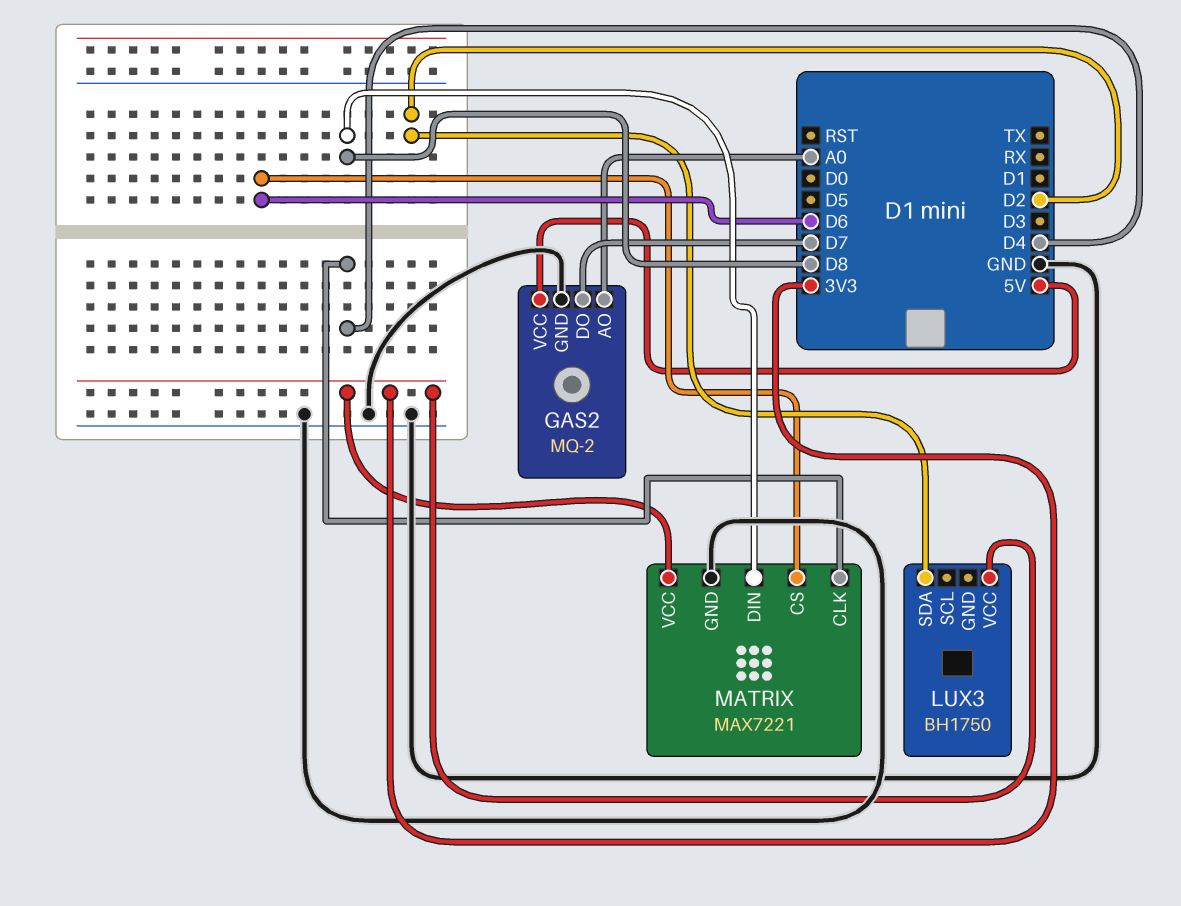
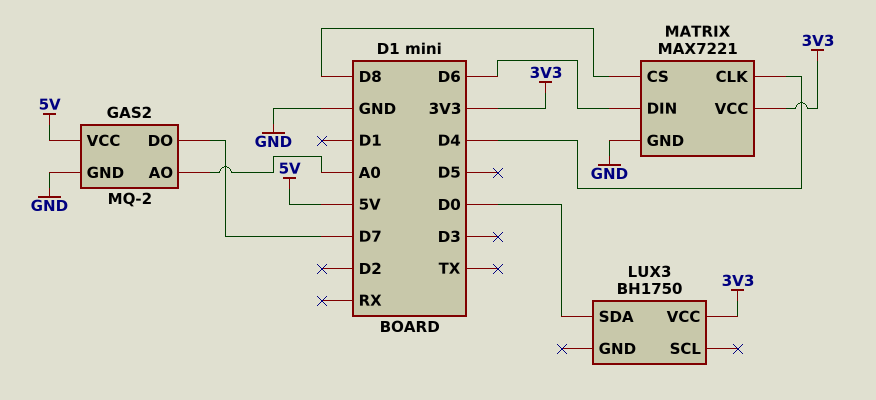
LUX3 pin SDA: D2 -> D0
MATRIX pin CS: D6 -> D8
MATRIX pin DIN: D8 -> D6

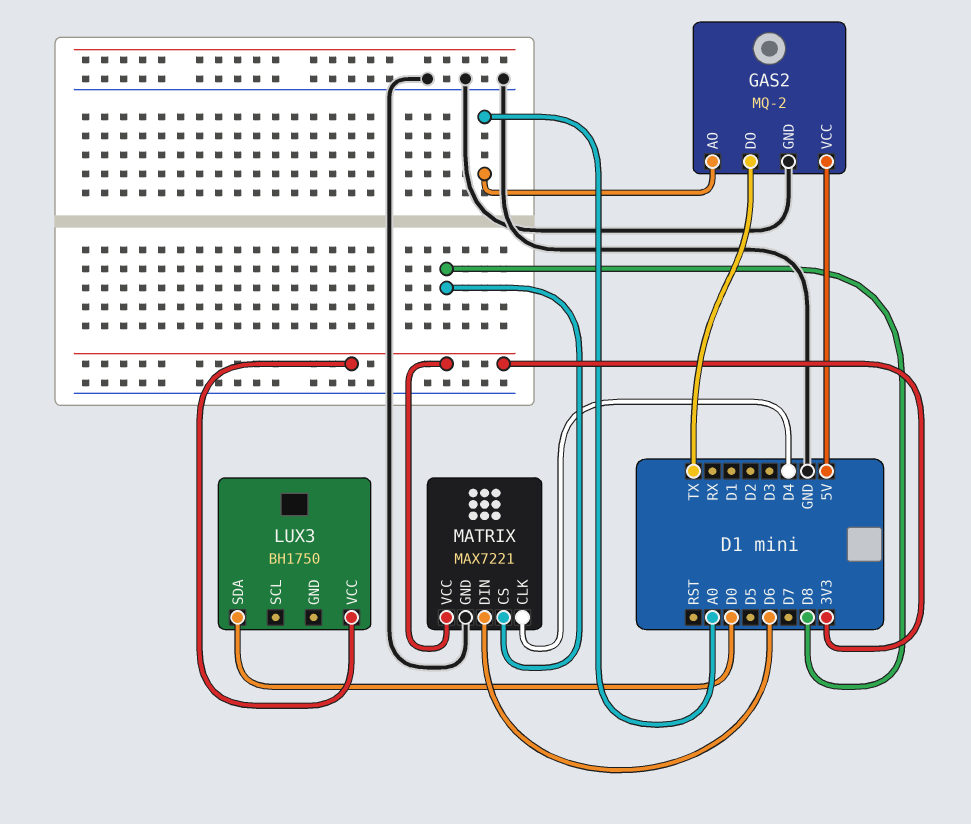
GAS2 pin DO: D7 -> TX

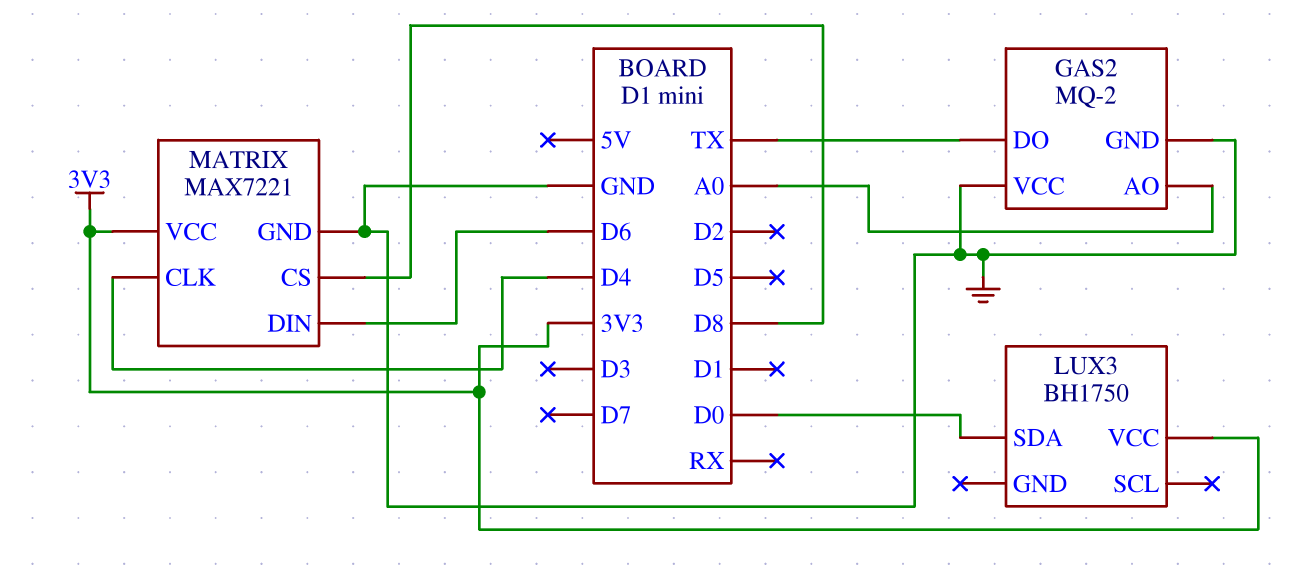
GAS2 pin VCC: 5V -> GND

